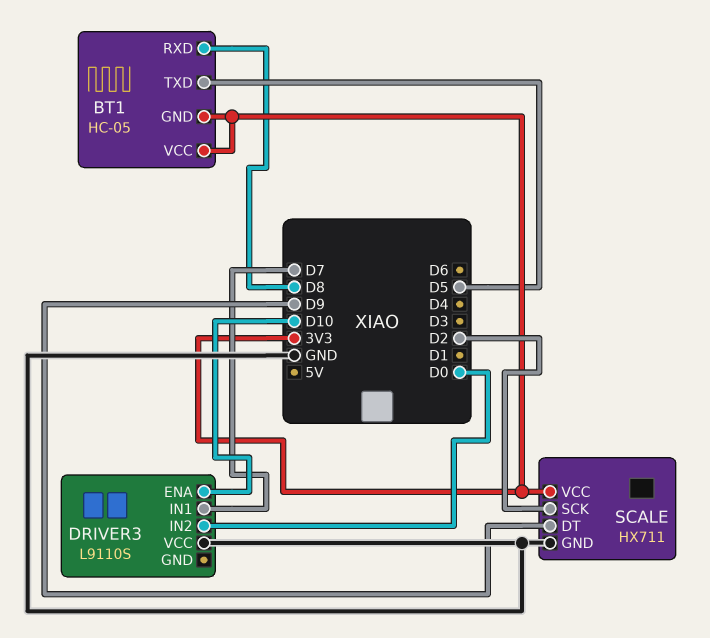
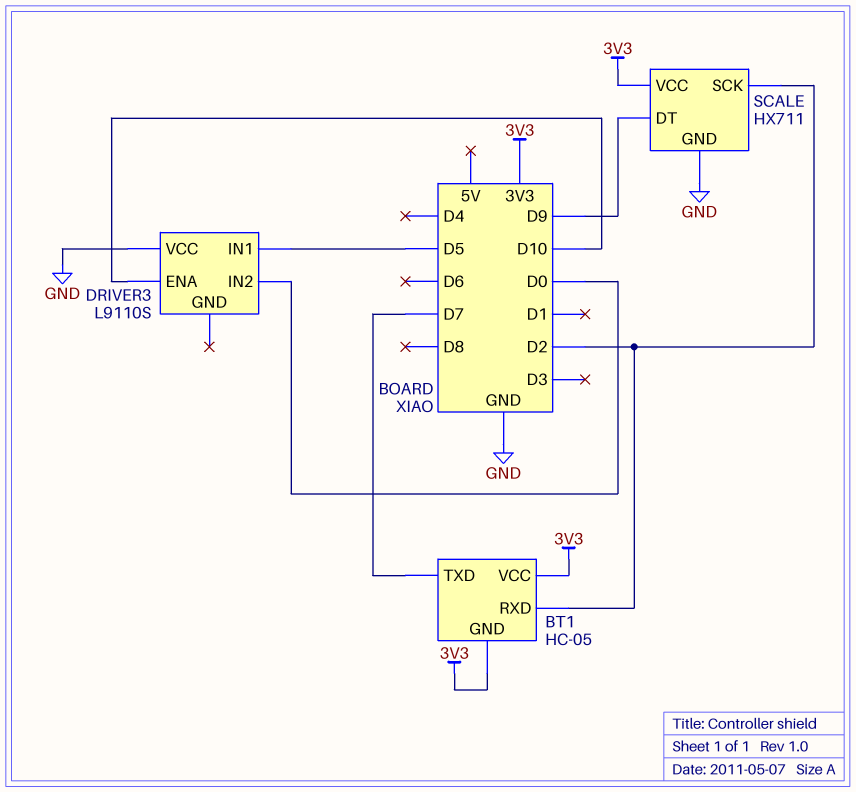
BT1 pin RXD: D8 -> D2
BT1 pin TXD: D5 -> D7
DRIVER3 pin IN1: D7 -> D5

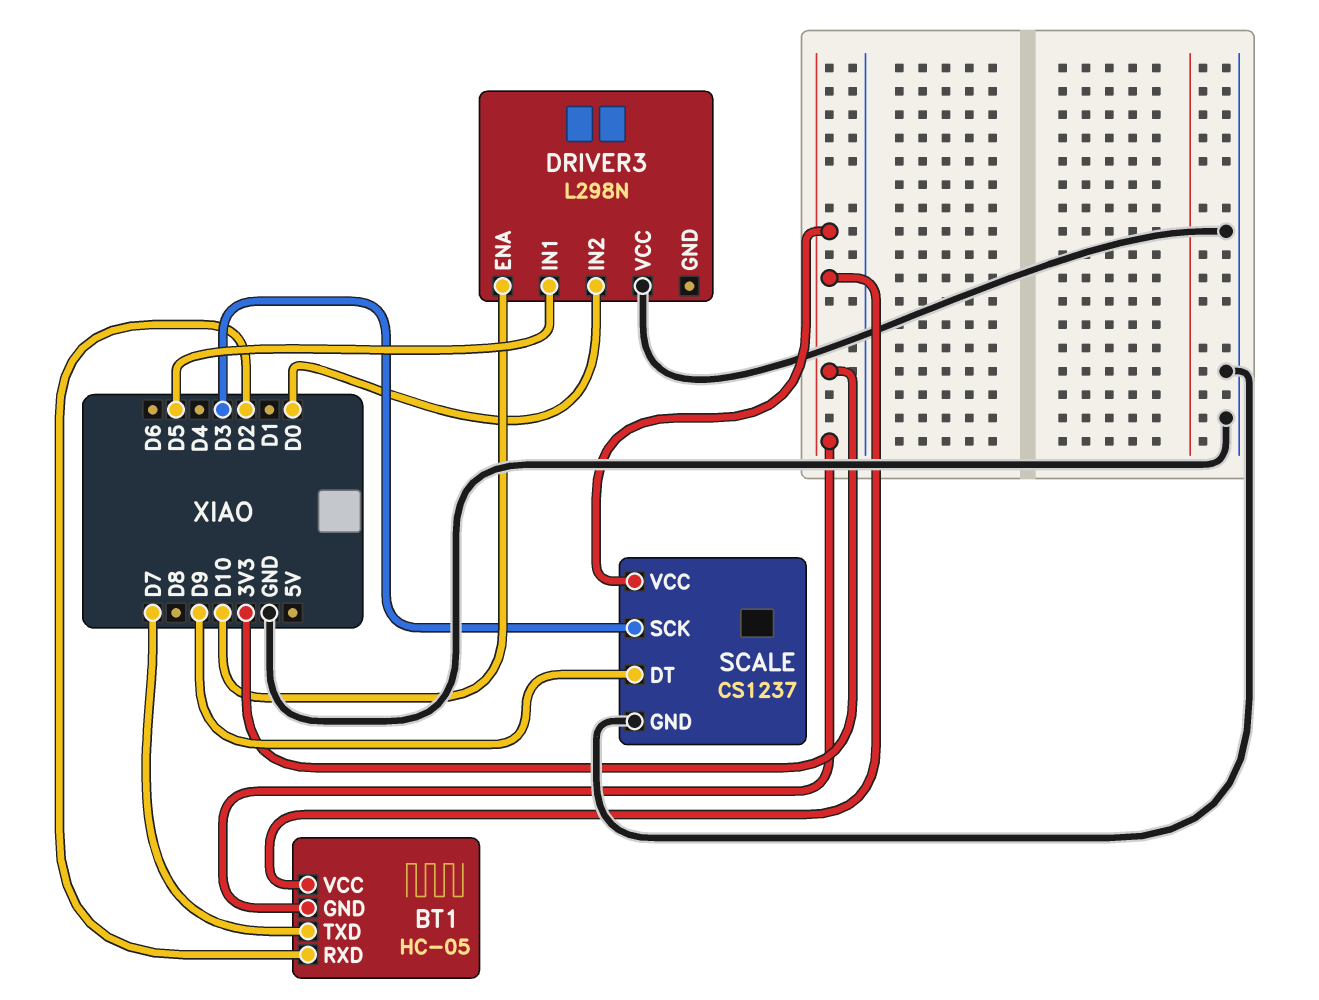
DRIVER3: L9110S -> L298N
SCALE: HX711 -> CS1237
SCALE pin SCK: D2 -> D3

